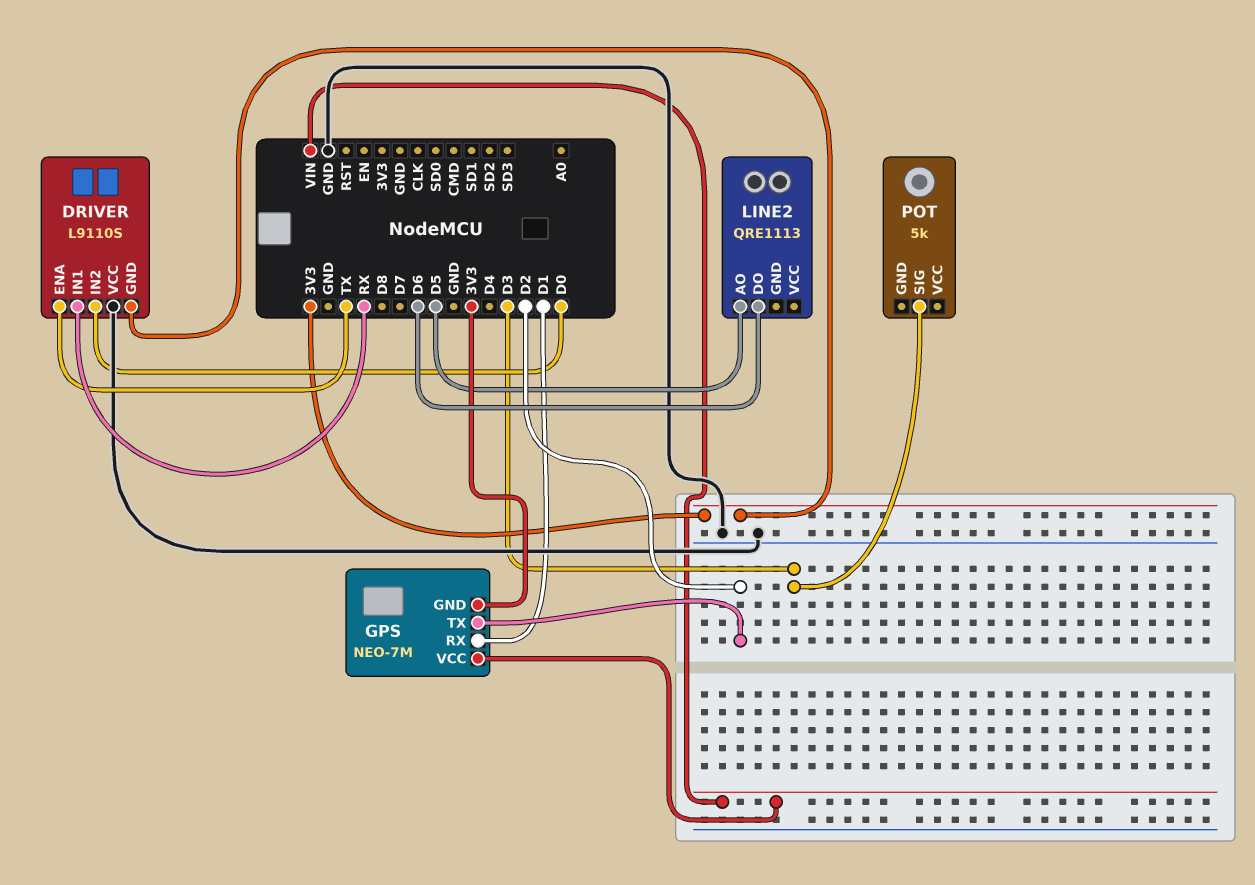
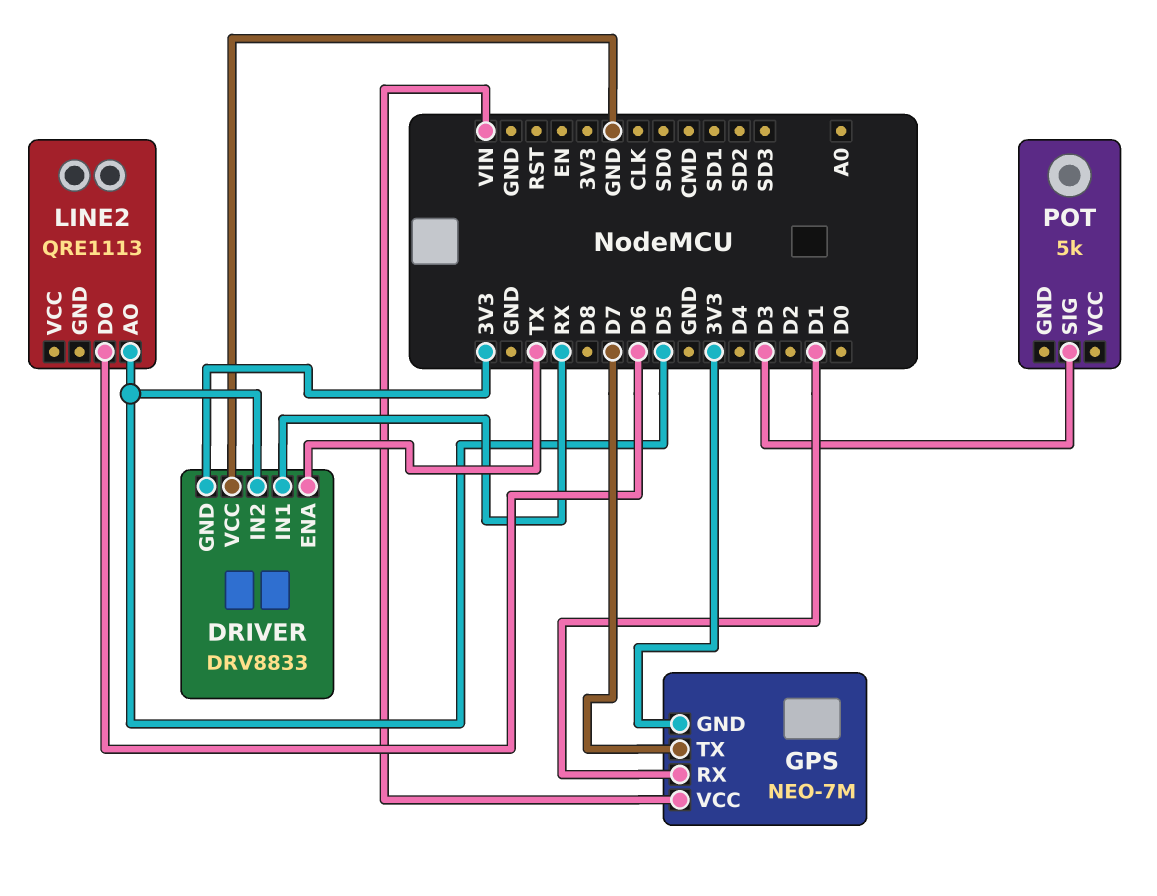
DRIVER: L9110S -> DRV8833
DRIVER pin IN2: D0 -> D5
GPS pin TX: D2 -> D7

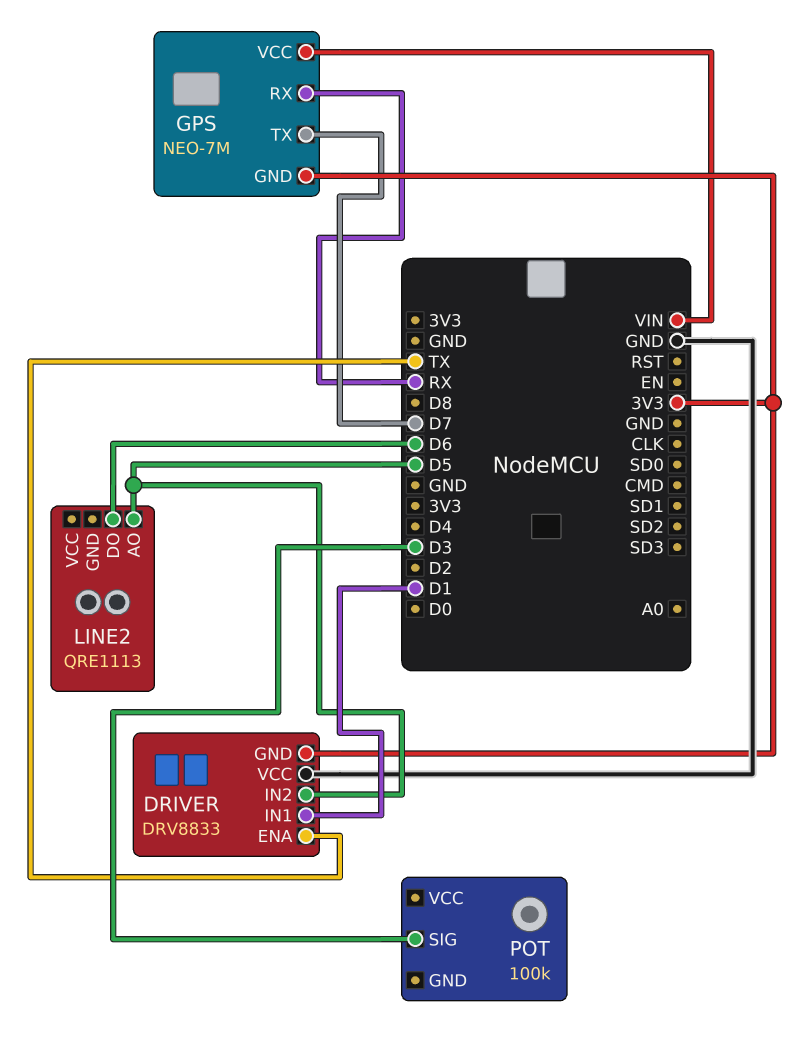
DRIVER pin IN1: RX -> D1
GPS pin RX: D1 -> RX
POT: 5k -> 100k

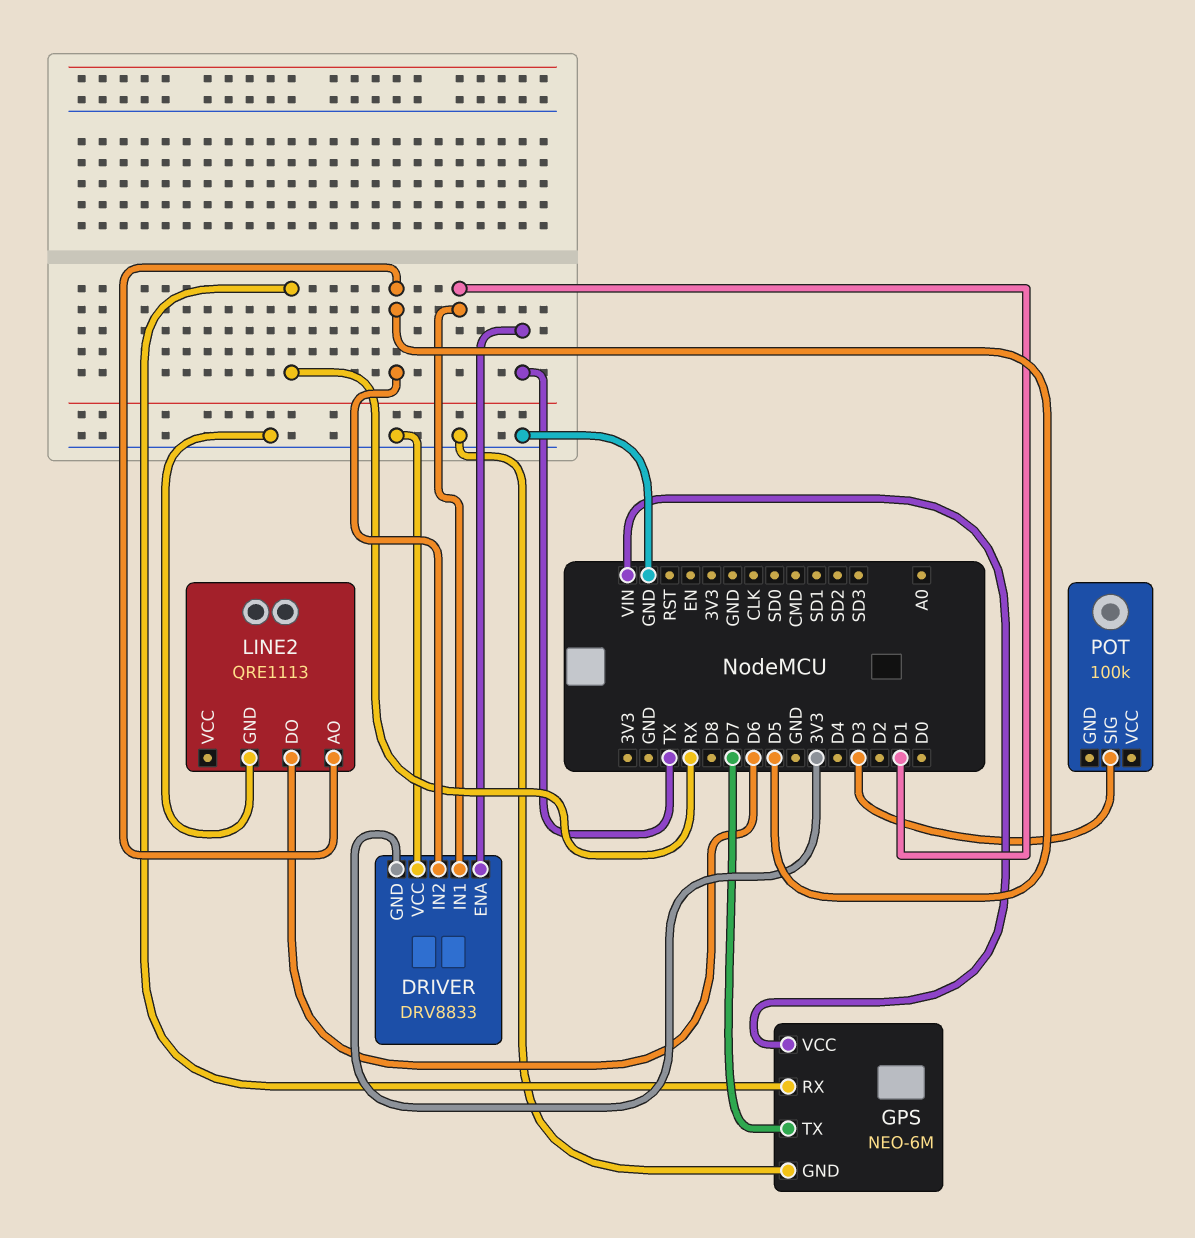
GPS: NEO-7M -> NEO-6M
GPS pin GND: 3V3 -> GND
LINE2 pin GND: none -> GND

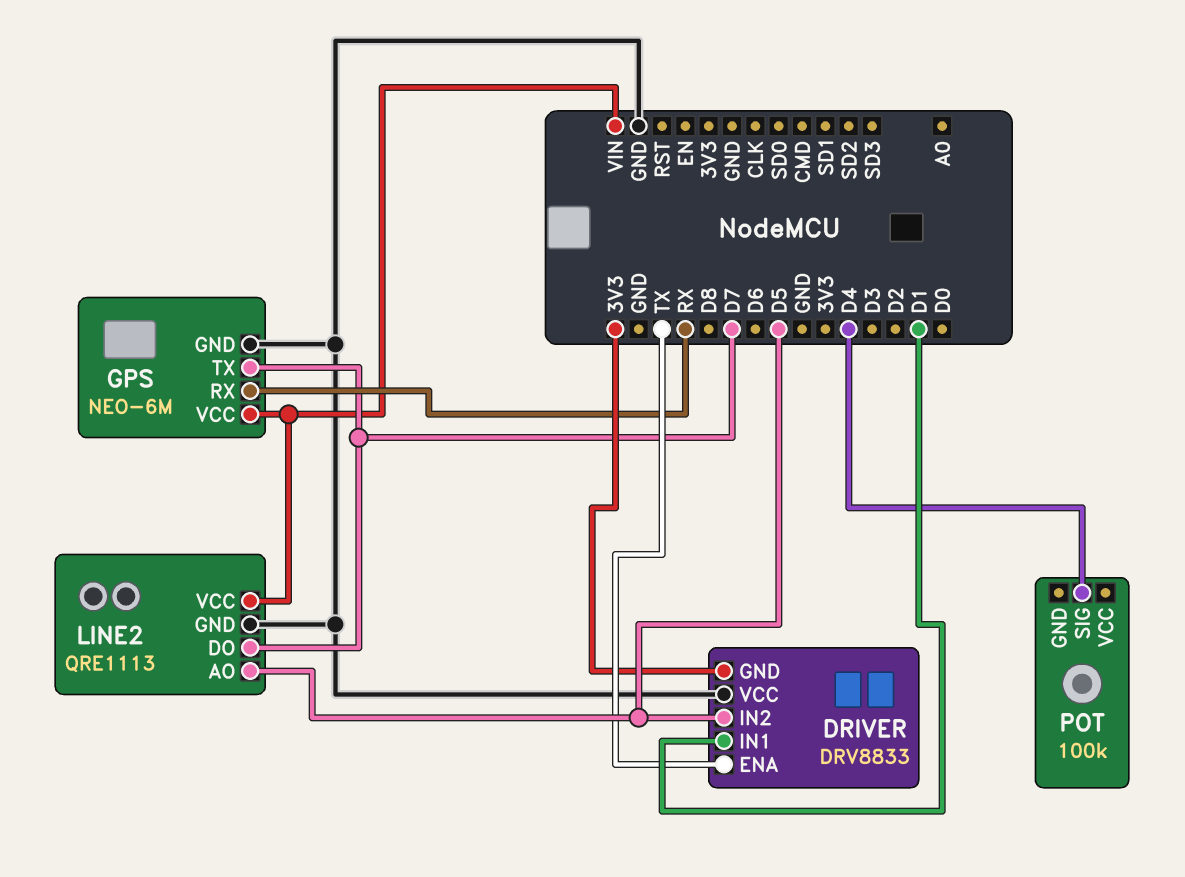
LINE2 pin DO: D6 -> D7
LINE2 pin VCC: none -> VIN
POT pin SIG: D3 -> D4

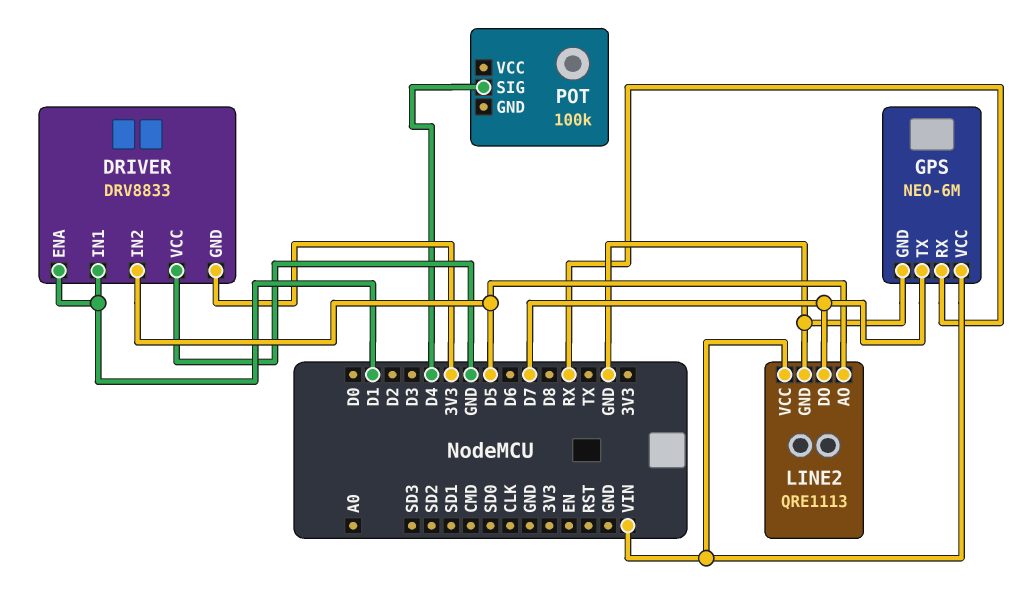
DRIVER pin ENA: TX -> D1

